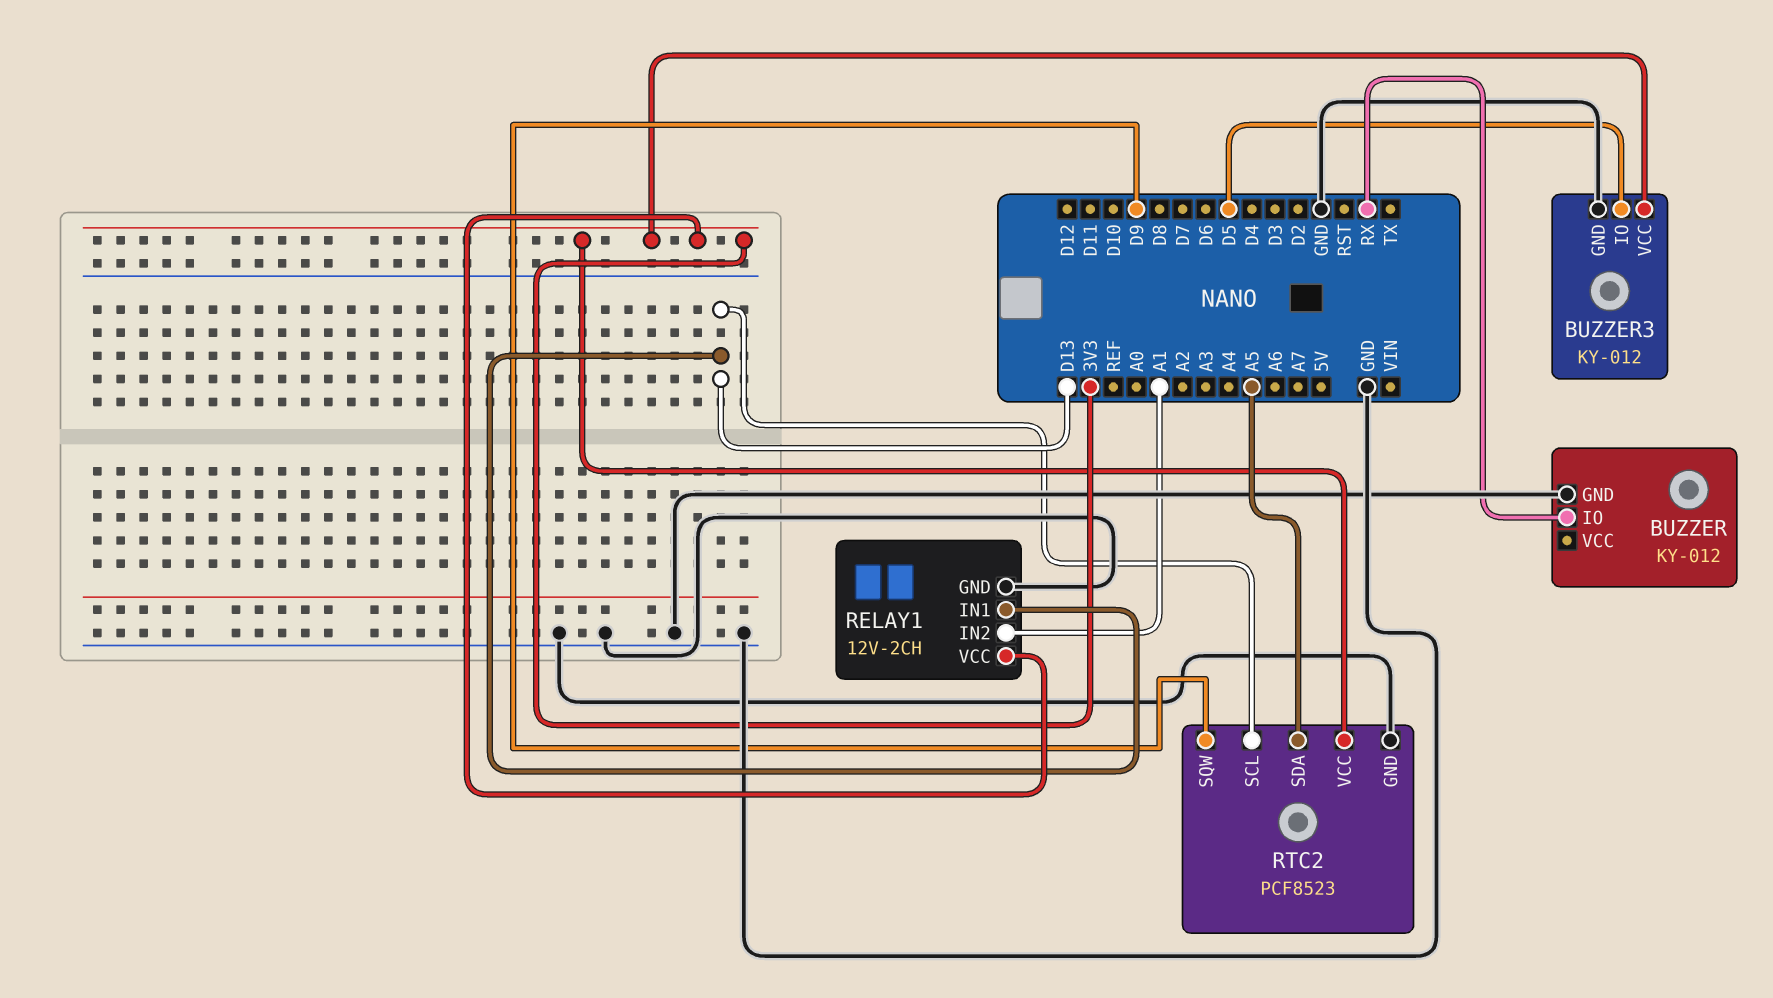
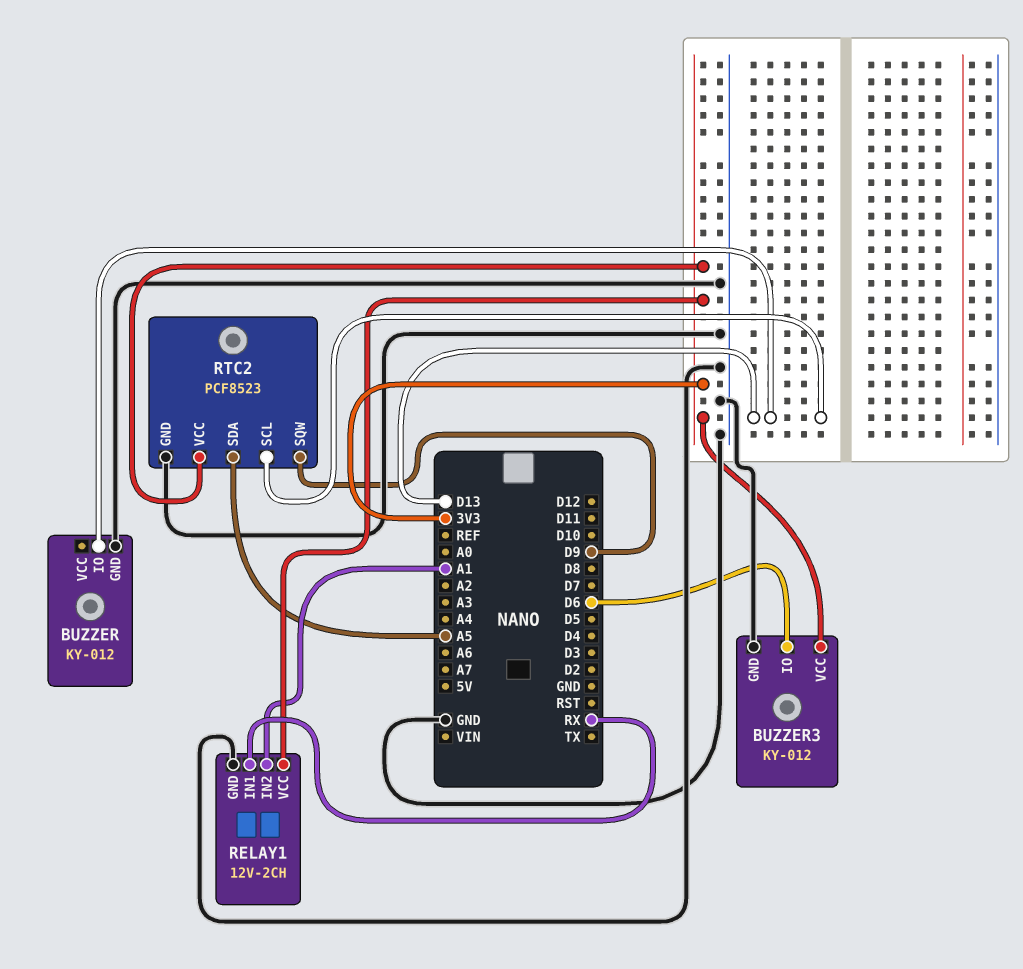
BUZZER pin IO: RX -> D13
BUZZER3 pin IO: D5 -> D6
RELAY1 pin IN1: D13 -> RX

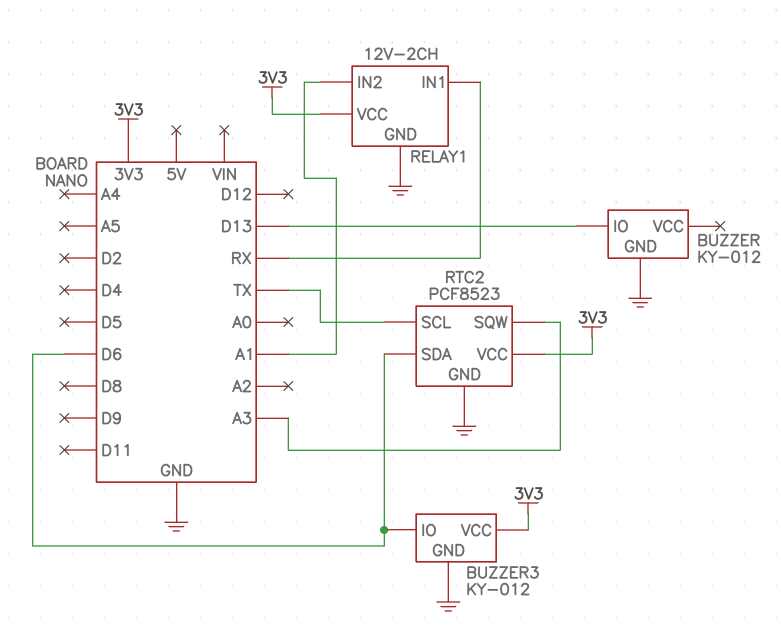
RTC2 pin SCL: D13 -> TX
RTC2 pin SDA: A5 -> D6
RTC2 pin SQW: D9 -> A3

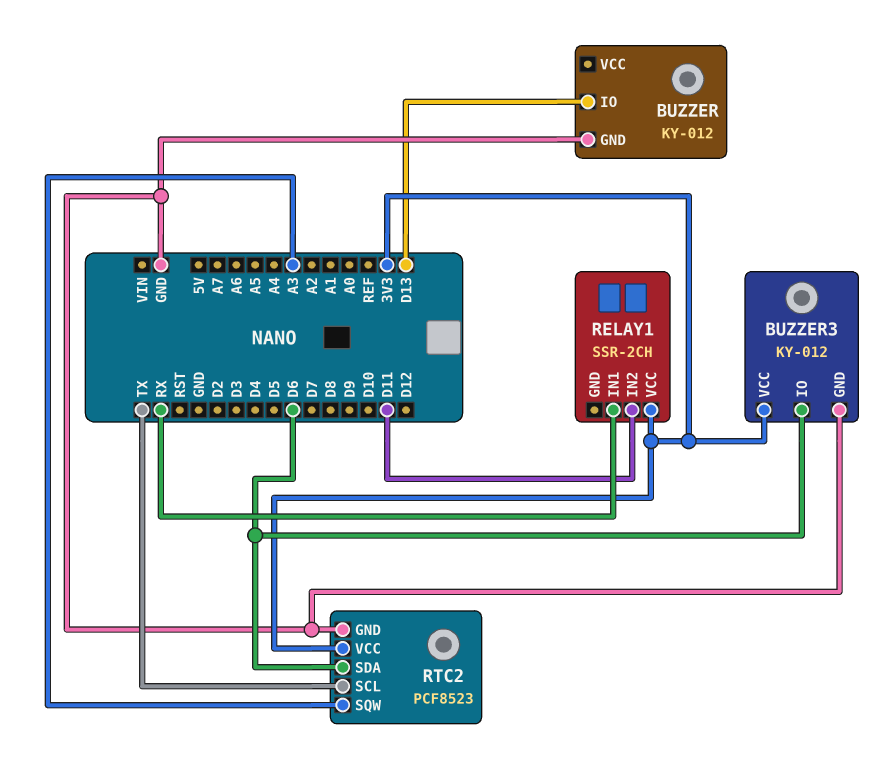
RELAY1: 12V-2CH -> SSR-2CH
RELAY1 pin GND: GND -> none
RELAY1 pin IN2: A1 -> D11

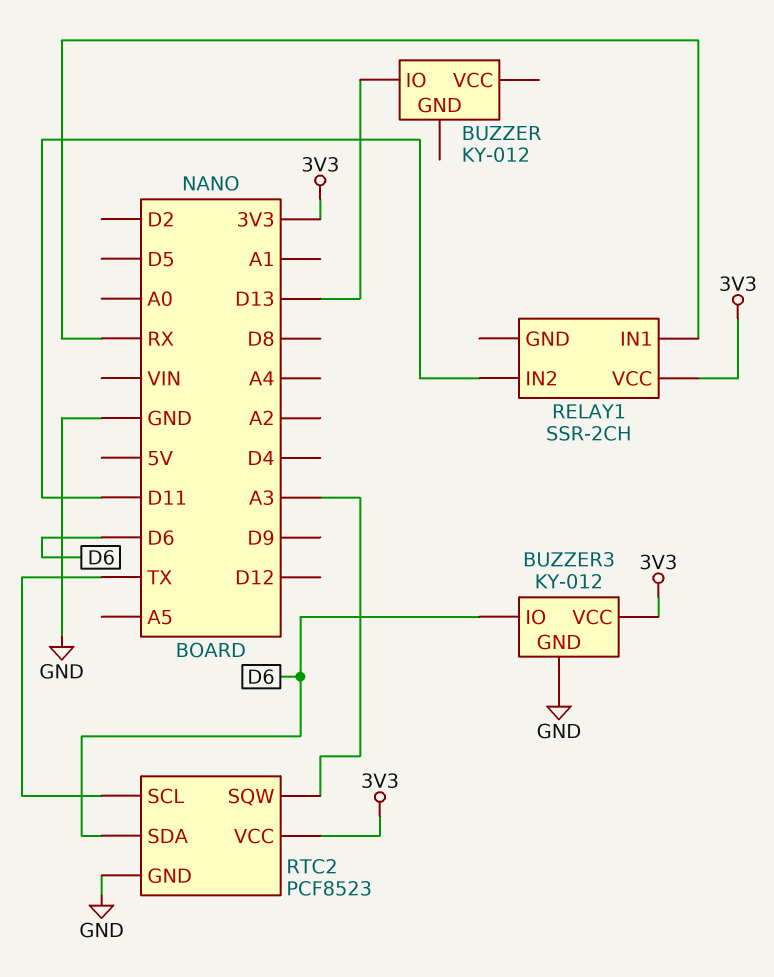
BUZZER pin GND: GND -> none

